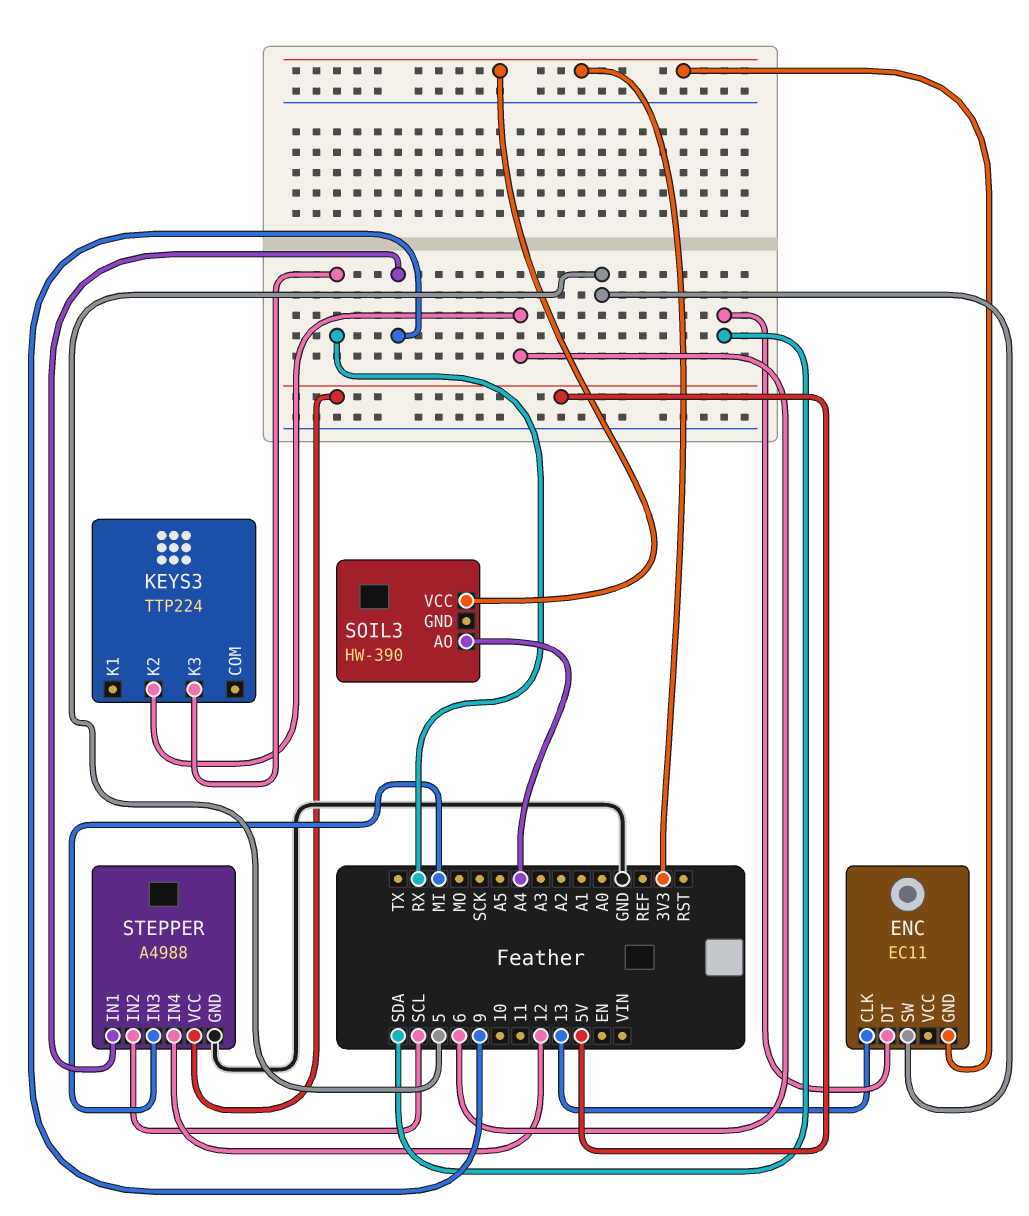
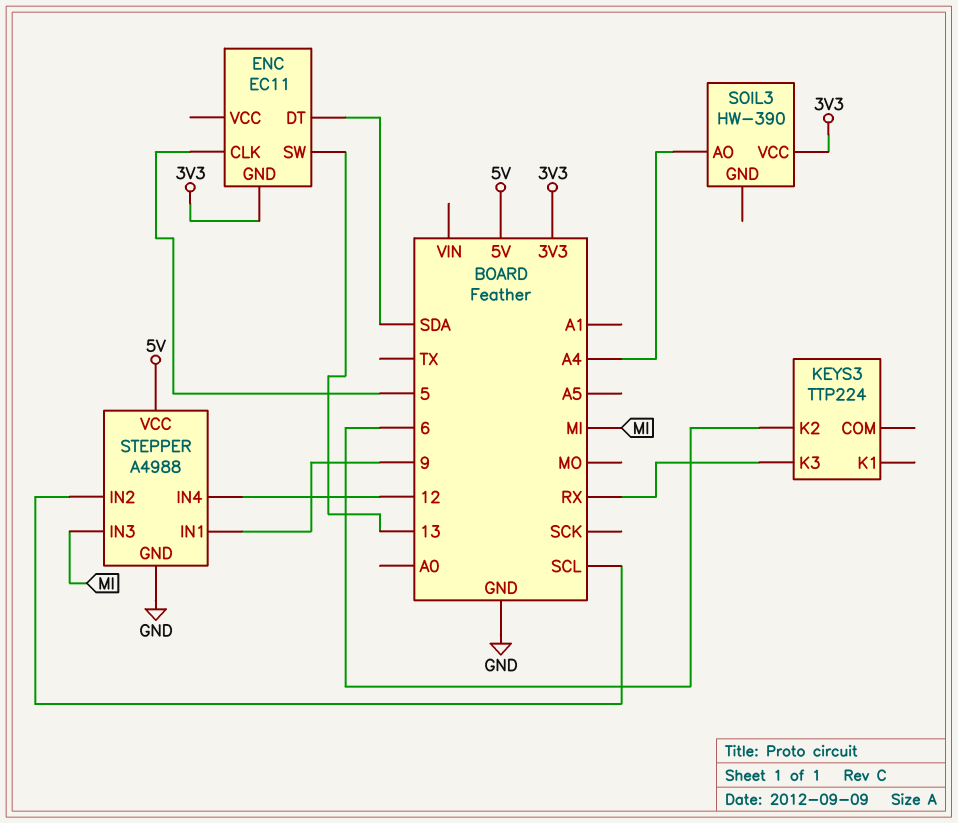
ENC pin CLK: 13 -> 5
ENC pin SW: 5 -> 13

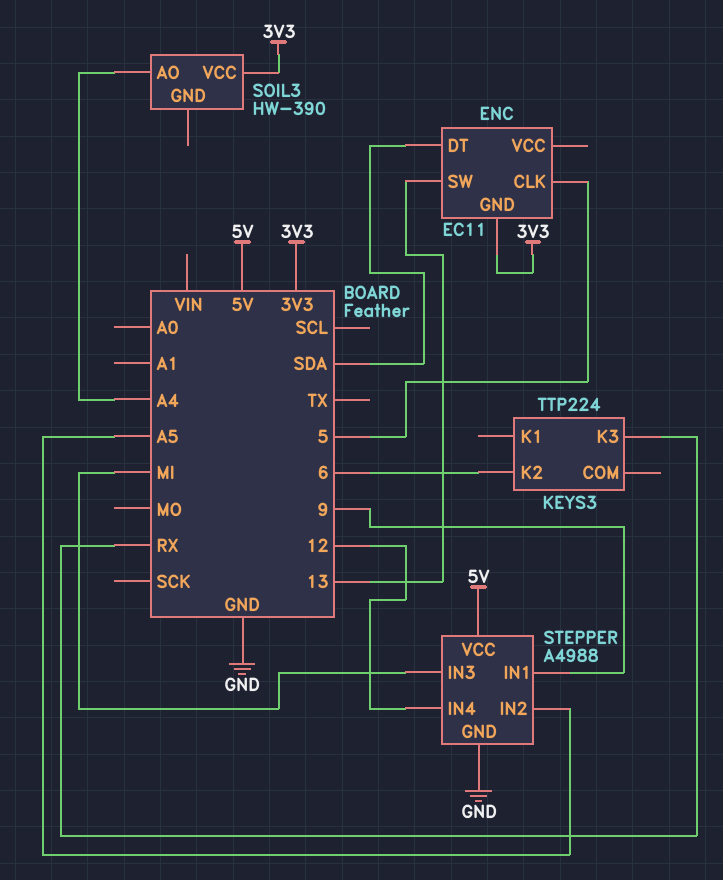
STEPPER pin IN2: SCL -> A5

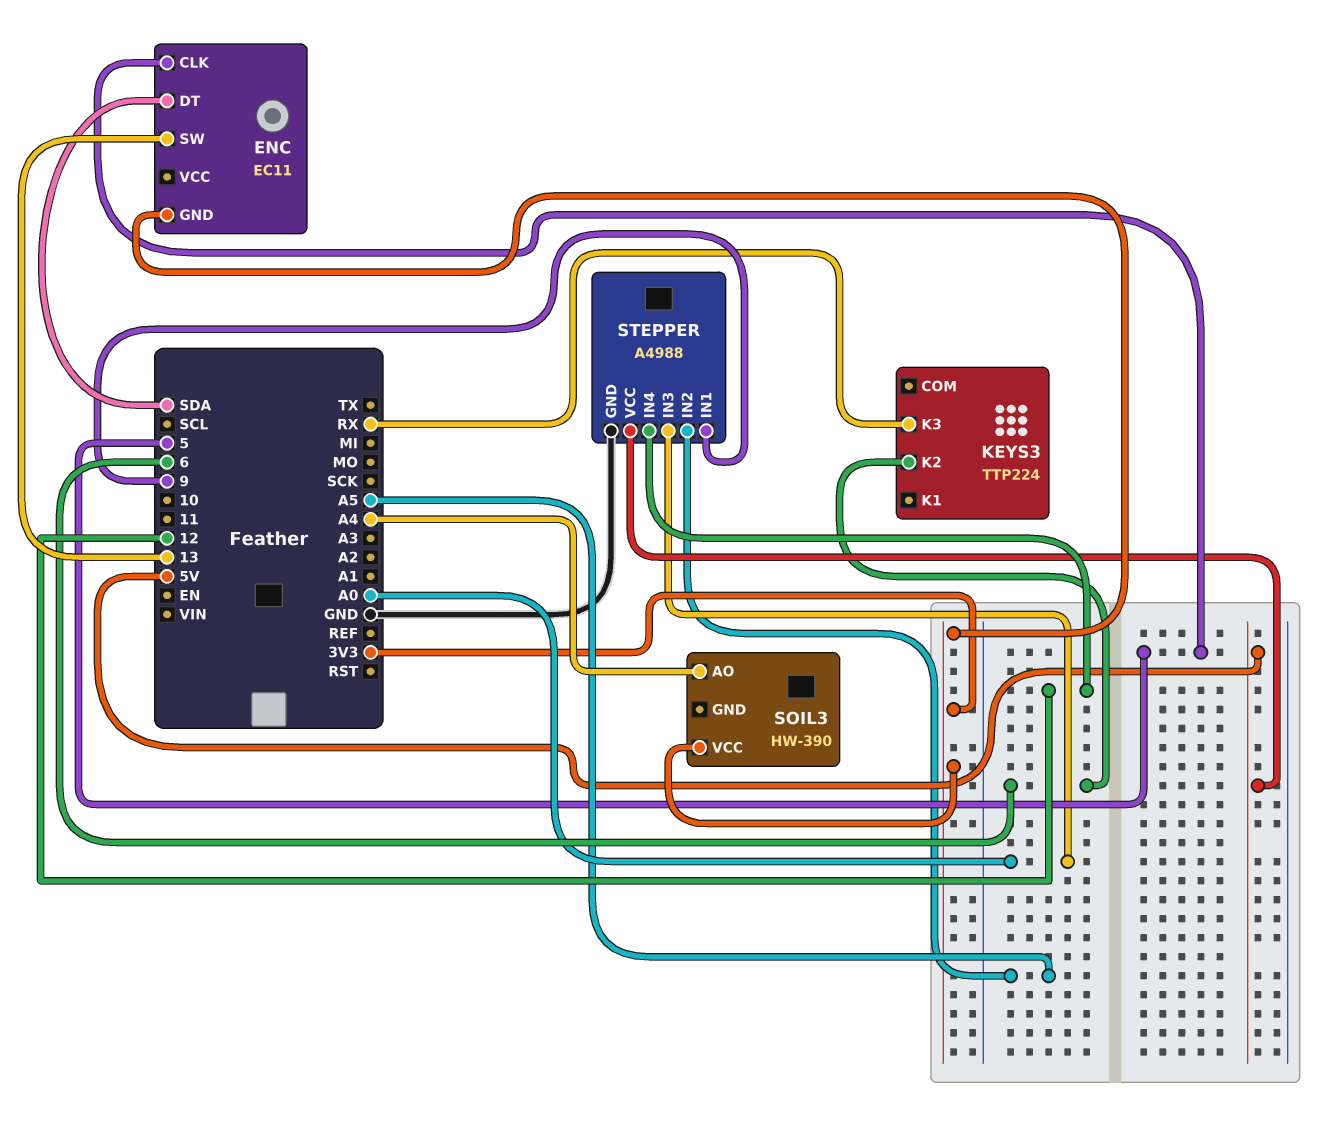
STEPPER pin IN3: MI -> A0

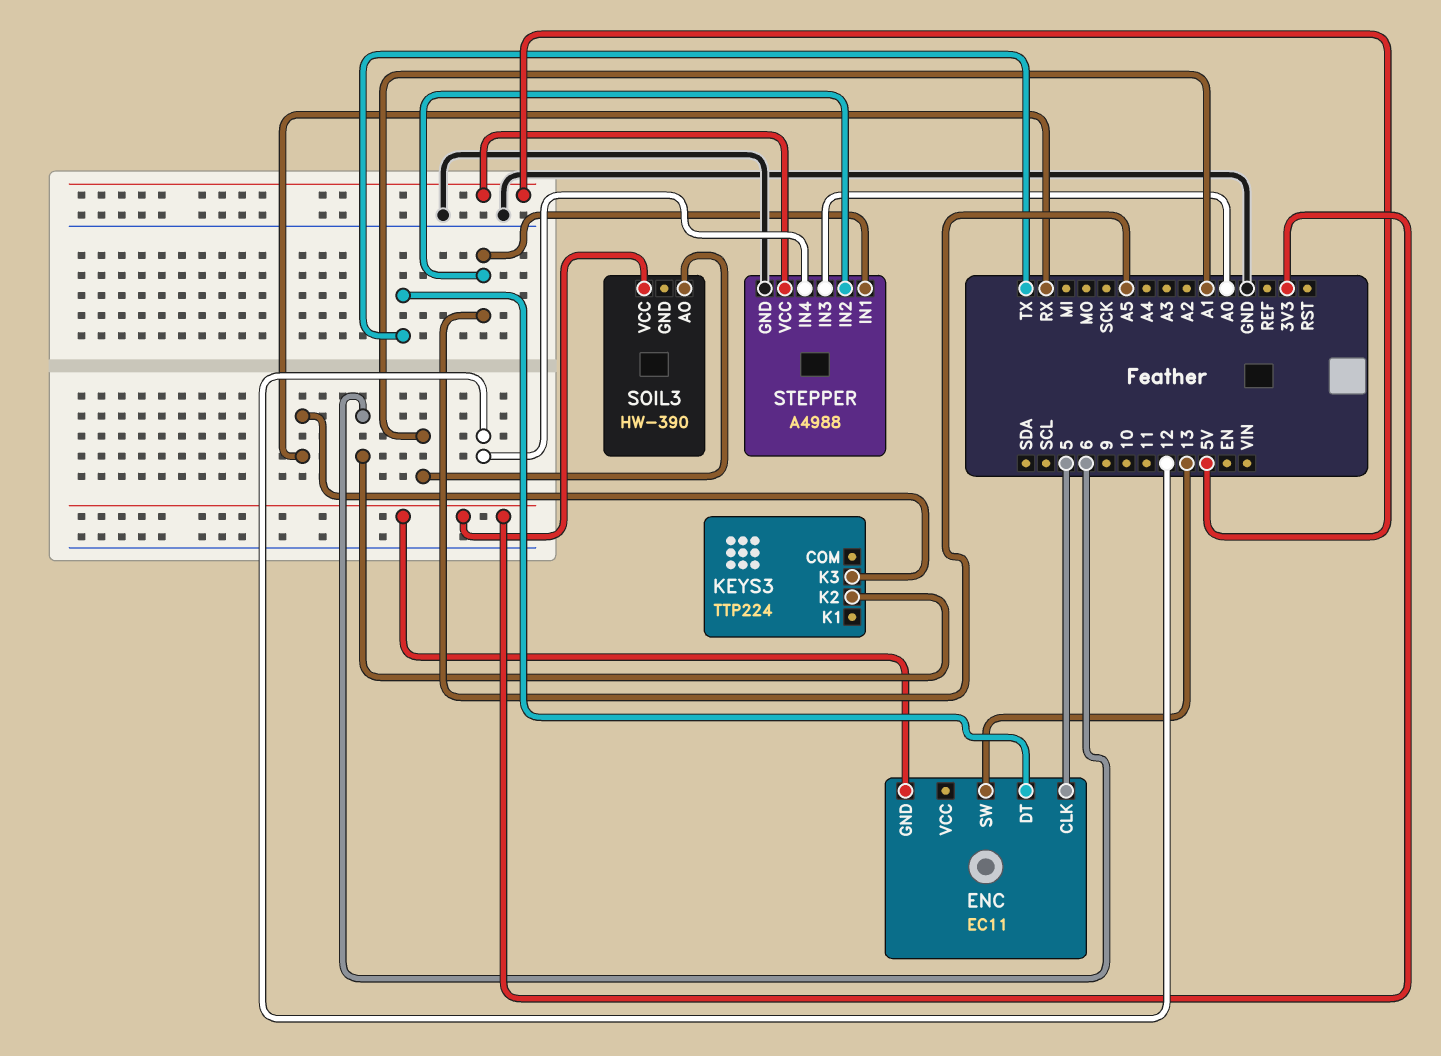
ENC pin DT: SDA -> TX
SOIL3 pin AO: A4 -> A1
STEPPER pin IN1: 9 -> A5

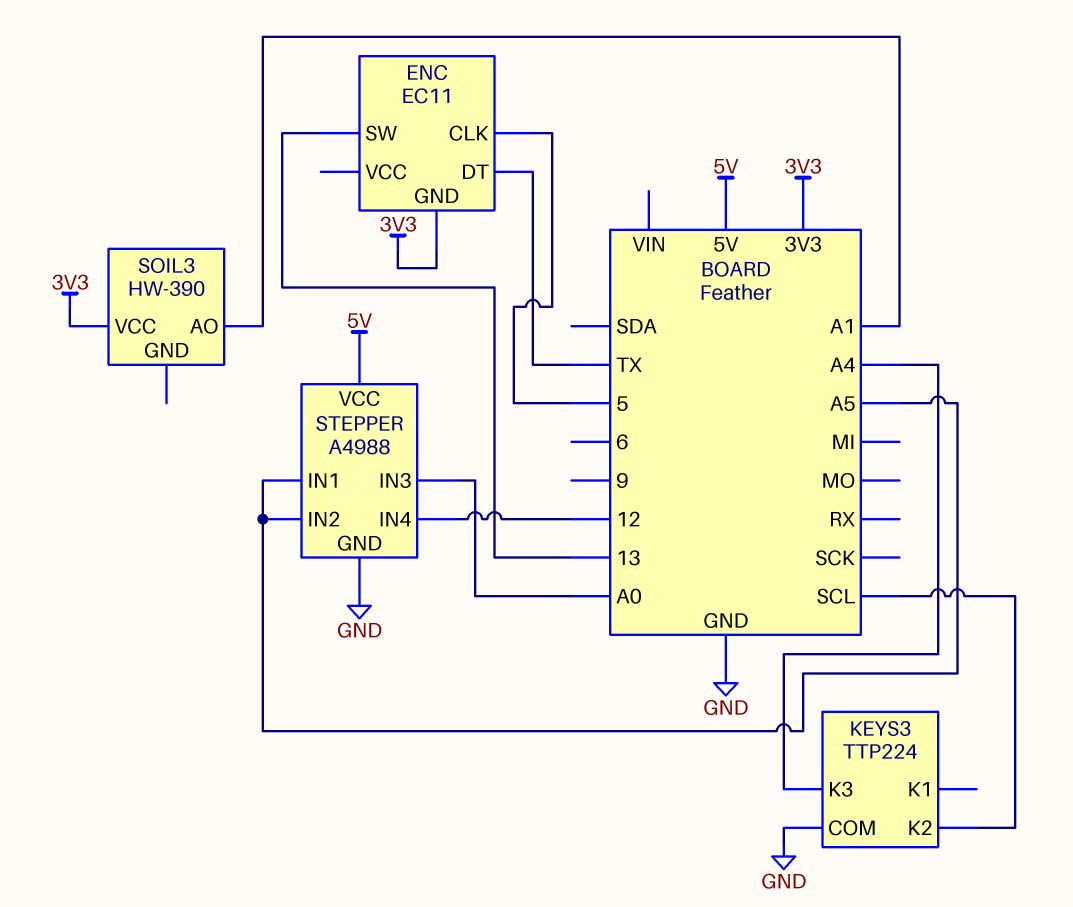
KEYS3 pin COM: none -> GND
KEYS3 pin K2: 6 -> SCL
KEYS3 pin K3: RX -> A4

